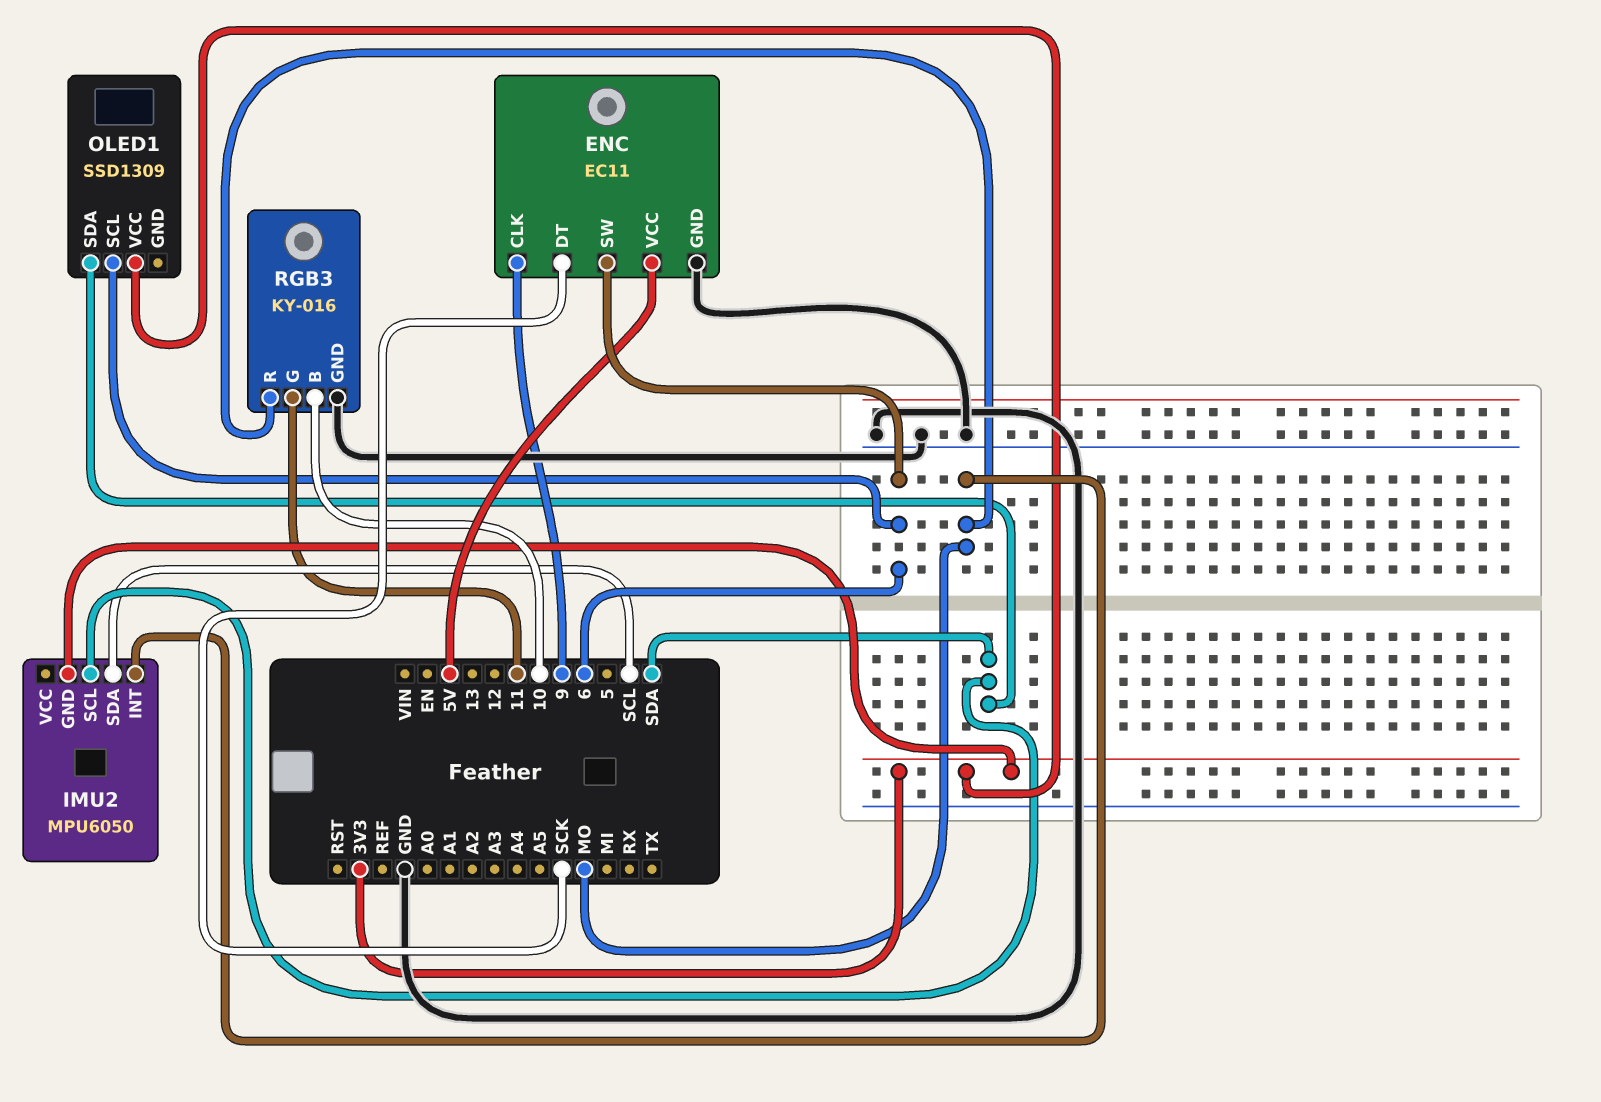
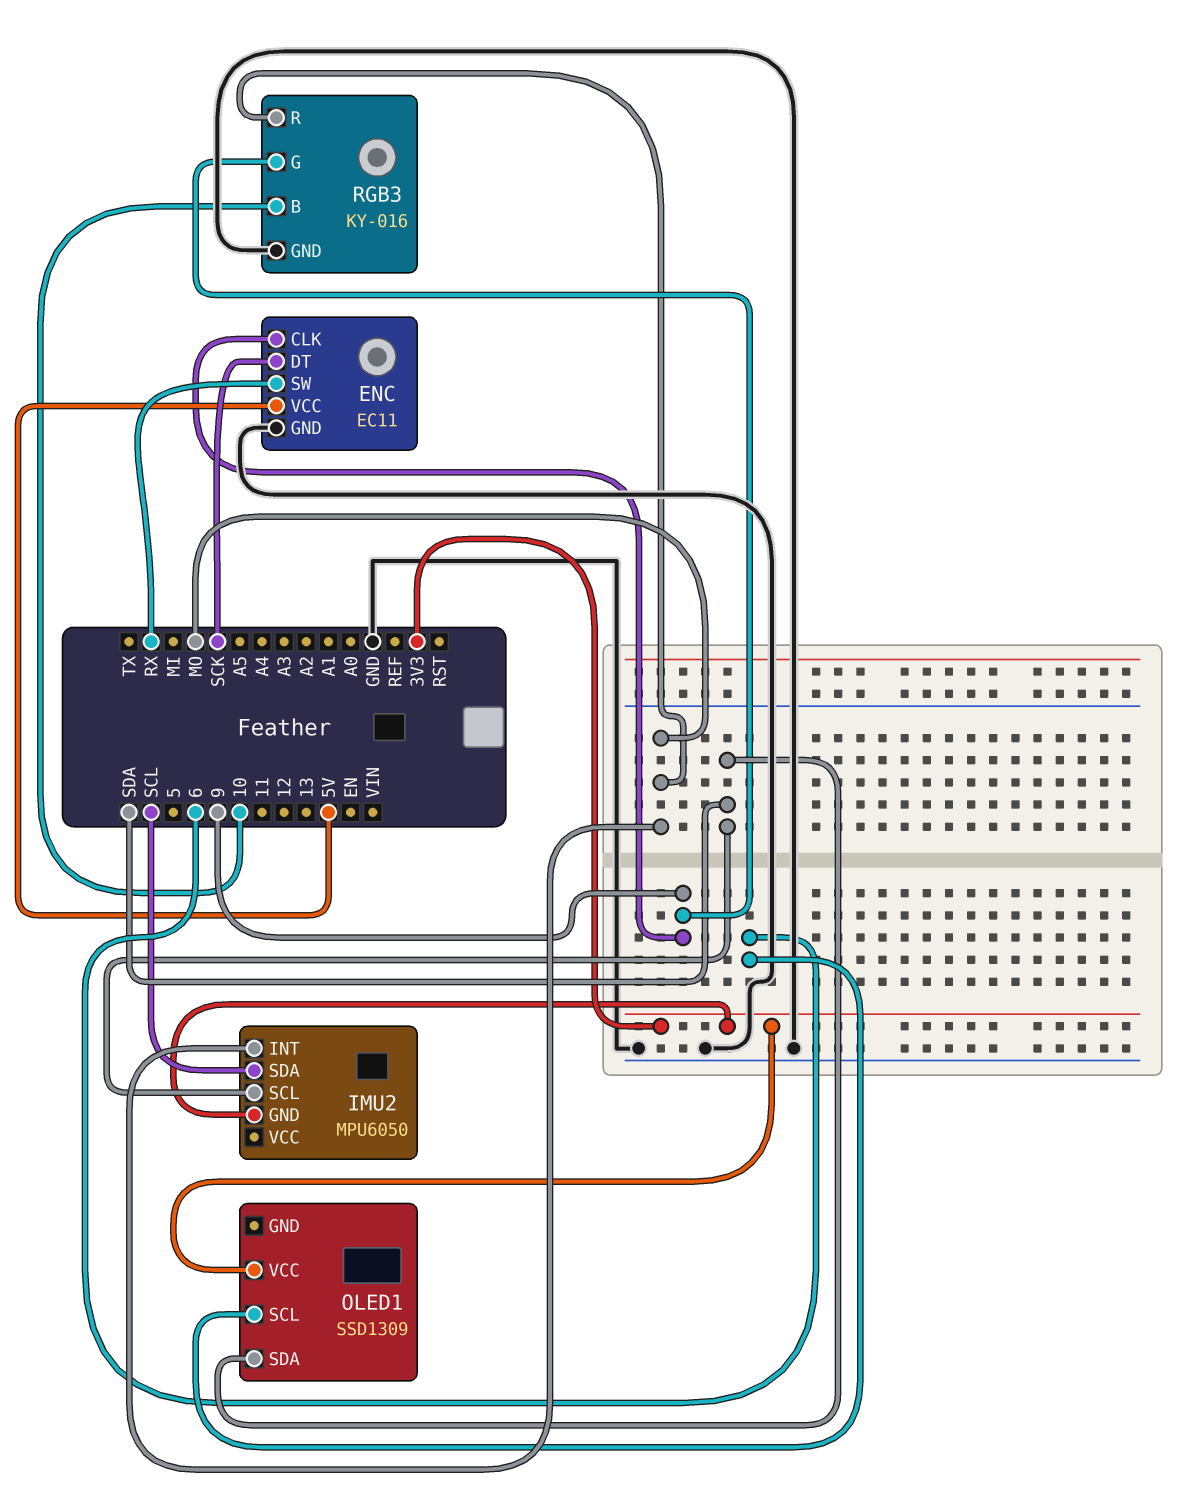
ENC pin SW: 6 -> RX
RGB3 pin G: 11 -> 9

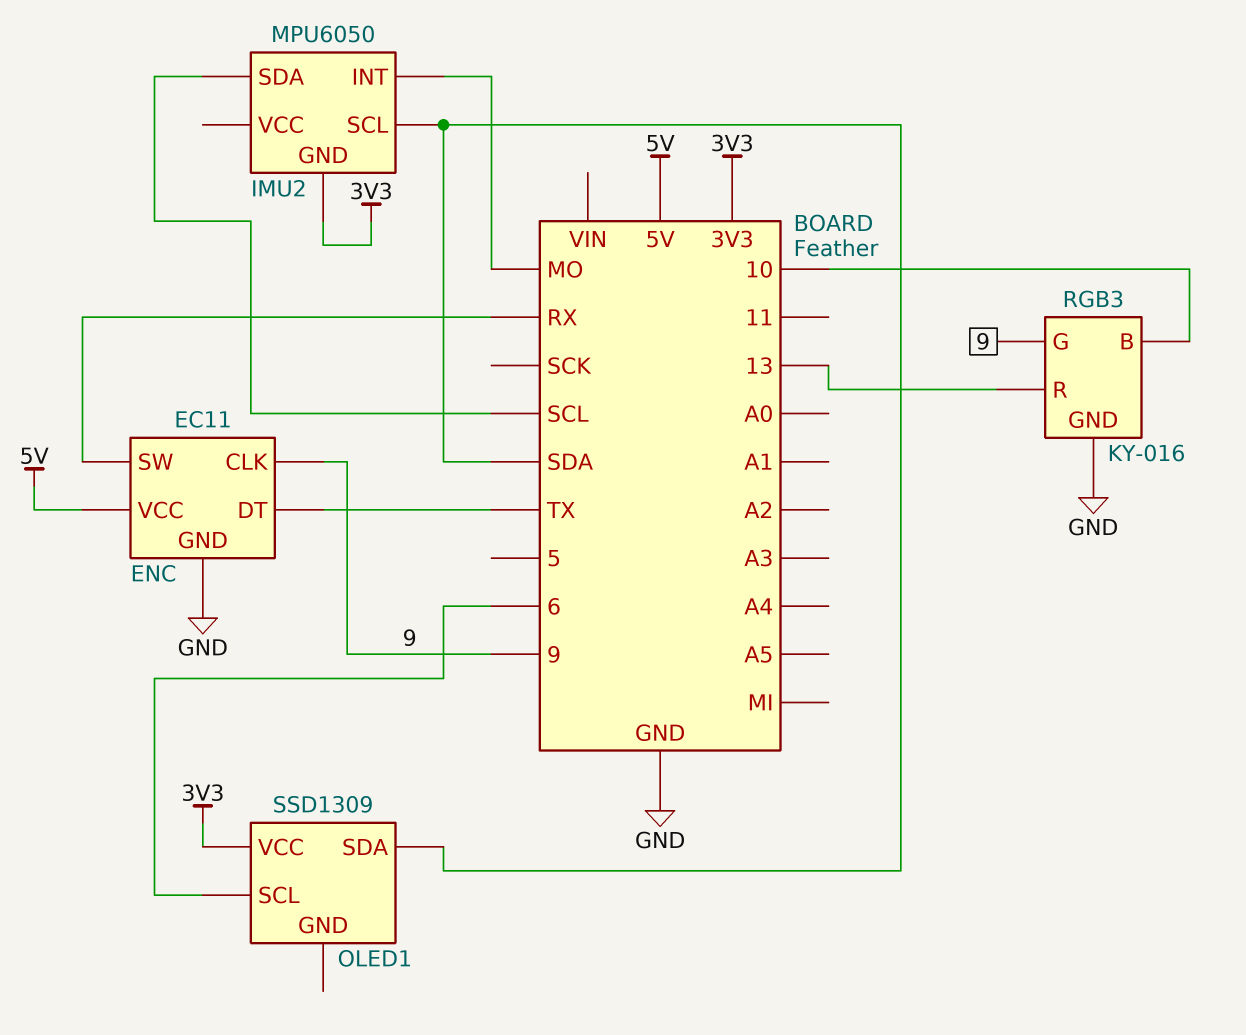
ENC pin DT: SCK -> TX
RGB3 pin R: MO -> 13

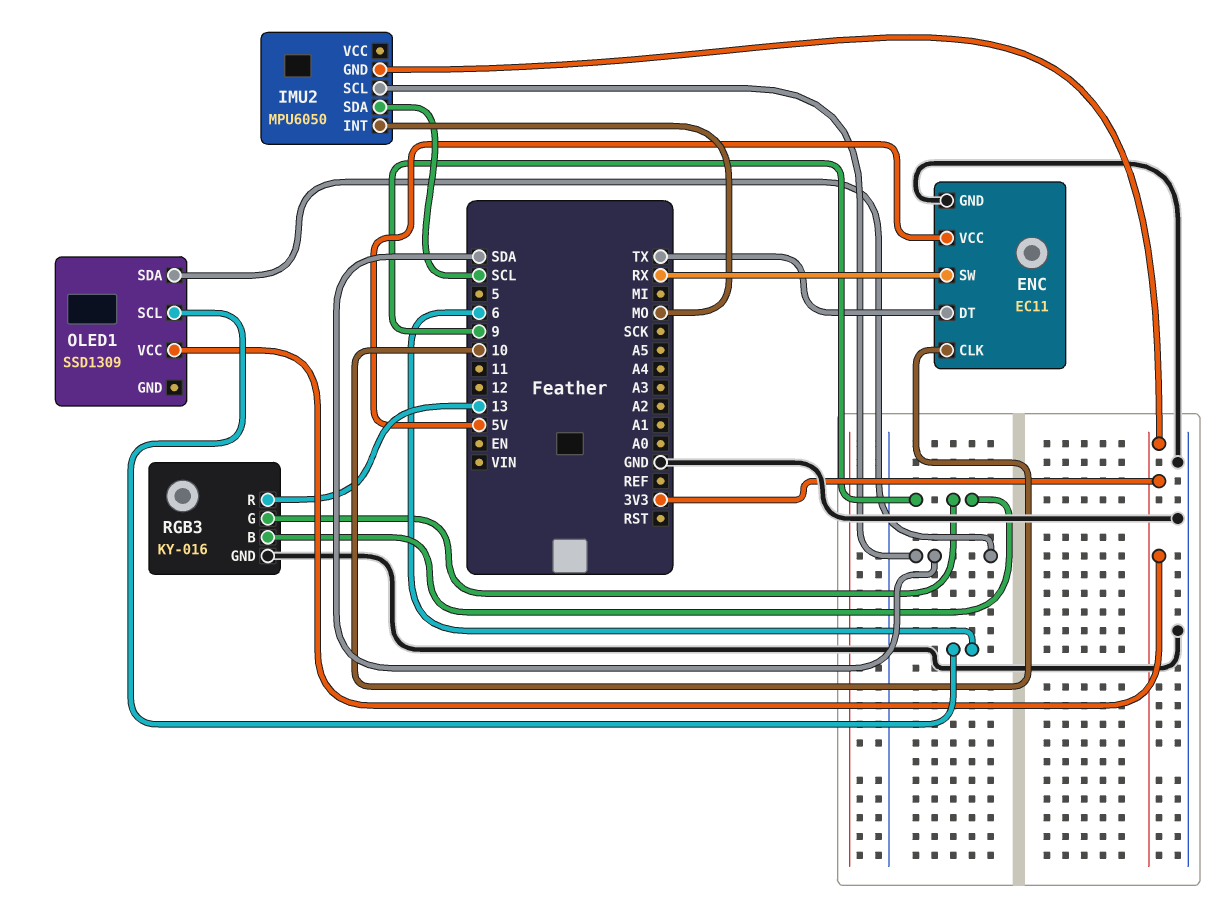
ENC pin CLK: 9 -> 10
RGB3 pin B: 10 -> 9

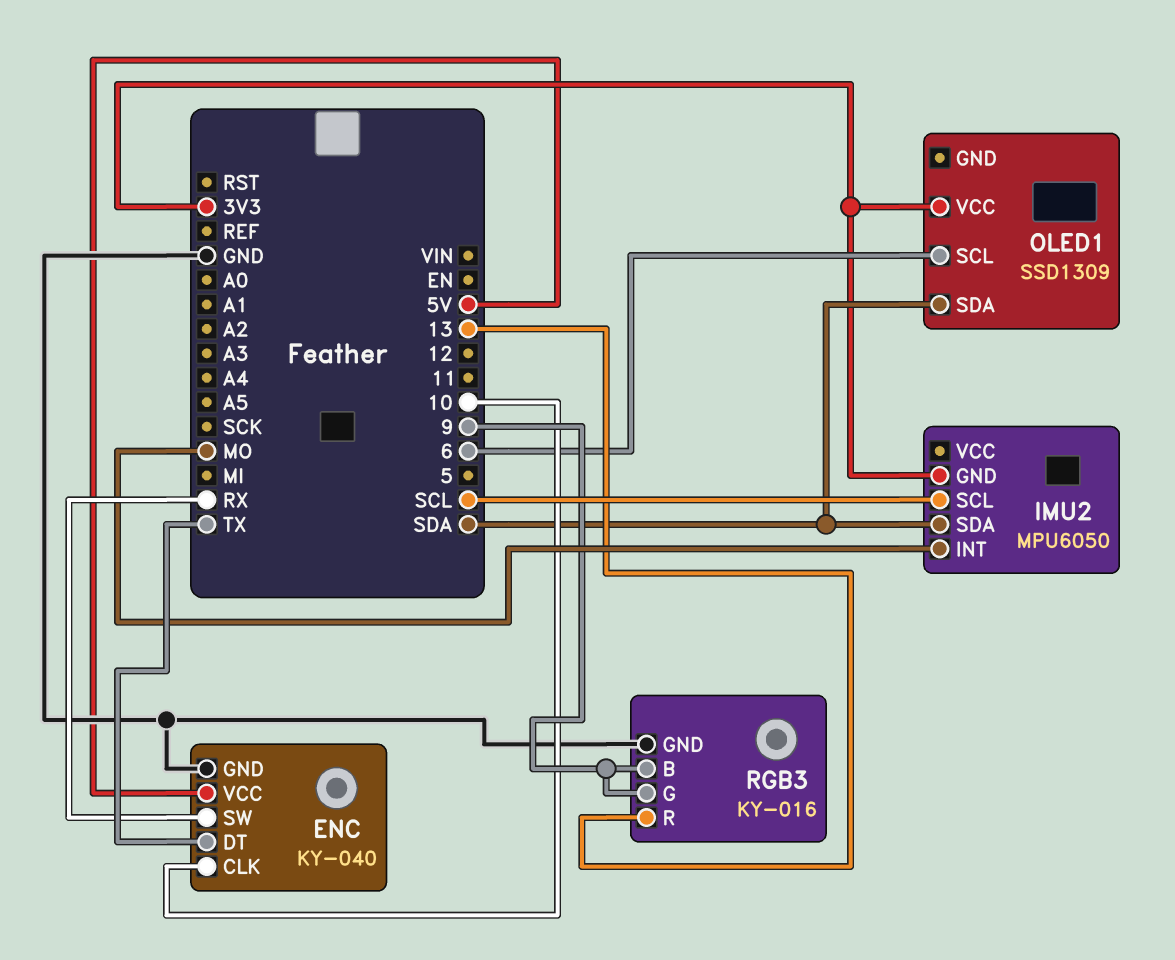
ENC: EC11 -> KY-040
IMU2 pin SCL: SDA -> SCL
IMU2 pin SDA: SCL -> SDA

